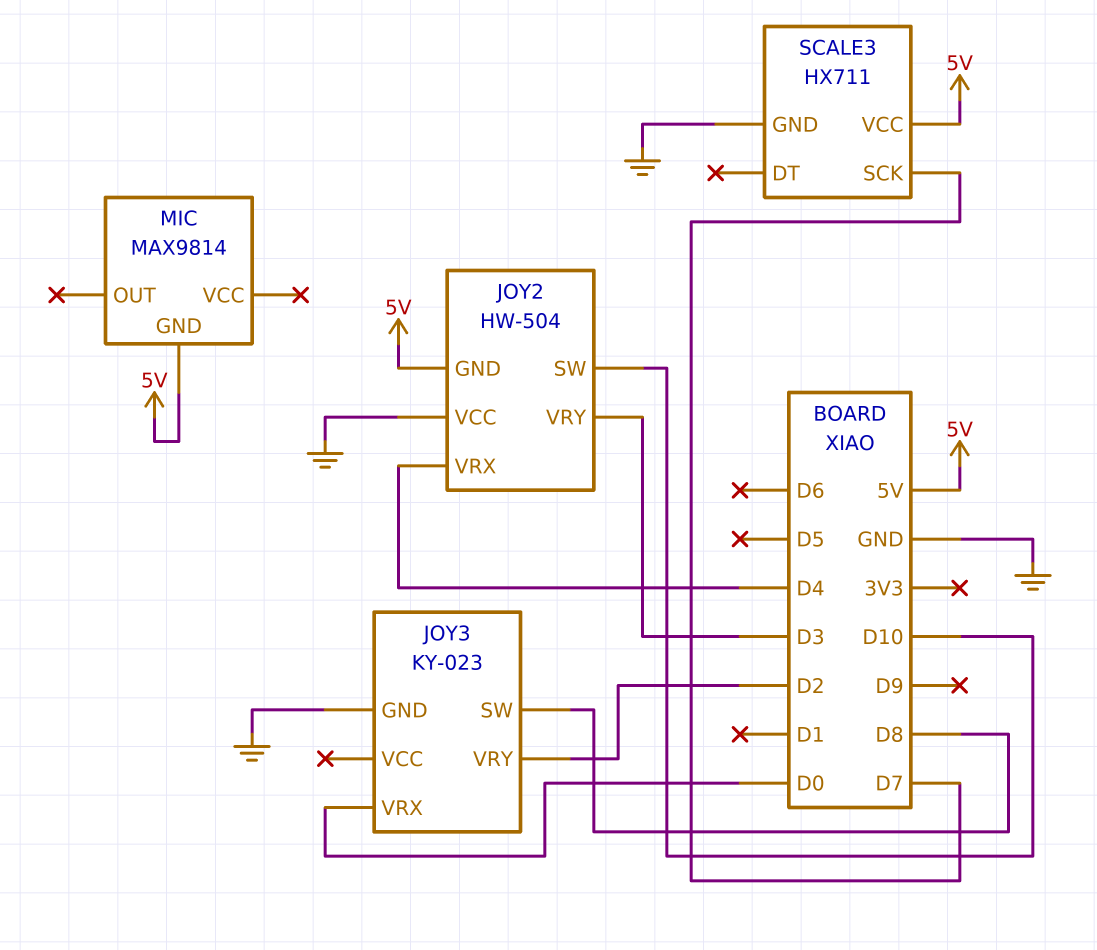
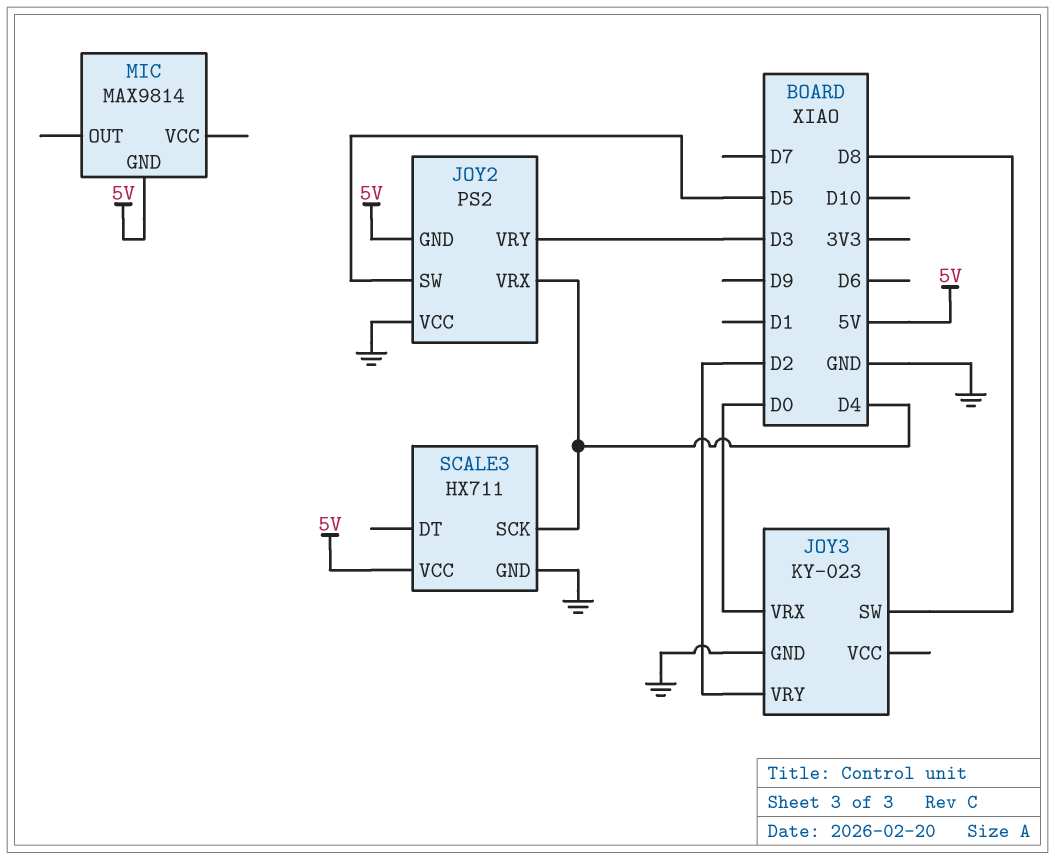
JOY2: HW-504 -> PS2
JOY2 pin SW: D10 -> D5
SCALE3 pin SCK: D7 -> D4

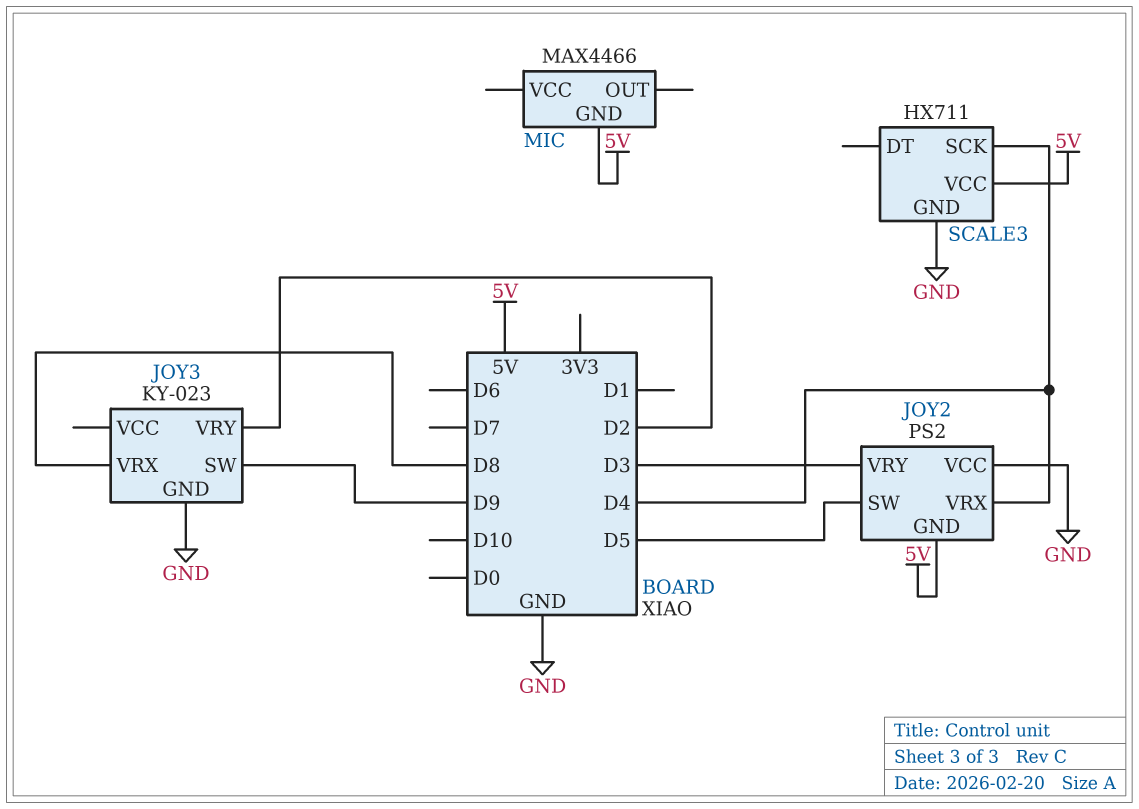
JOY3 pin SW: D8 -> D9
JOY3 pin VRX: D0 -> D8
MIC: MAX9814 -> MAX4466

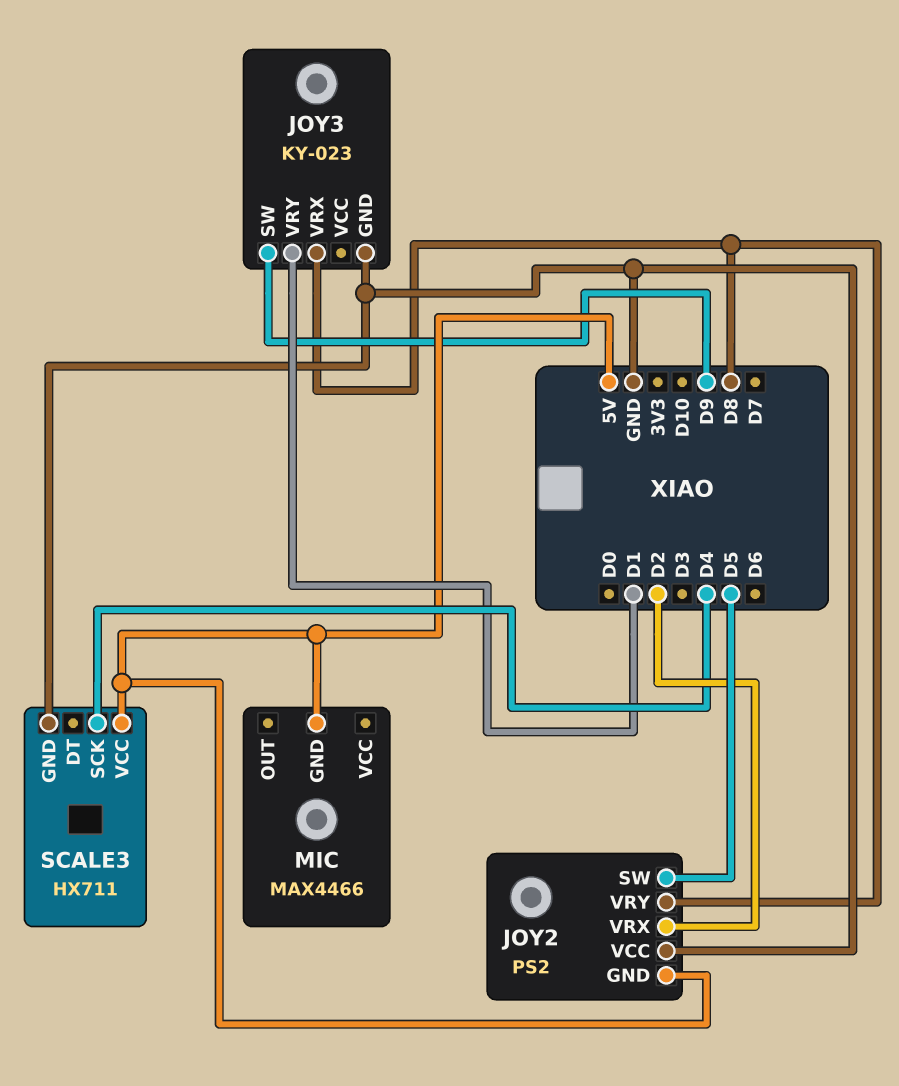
JOY2 pin VRX: D4 -> D2
JOY2 pin VRY: D3 -> D8
JOY3 pin VRY: D2 -> D1

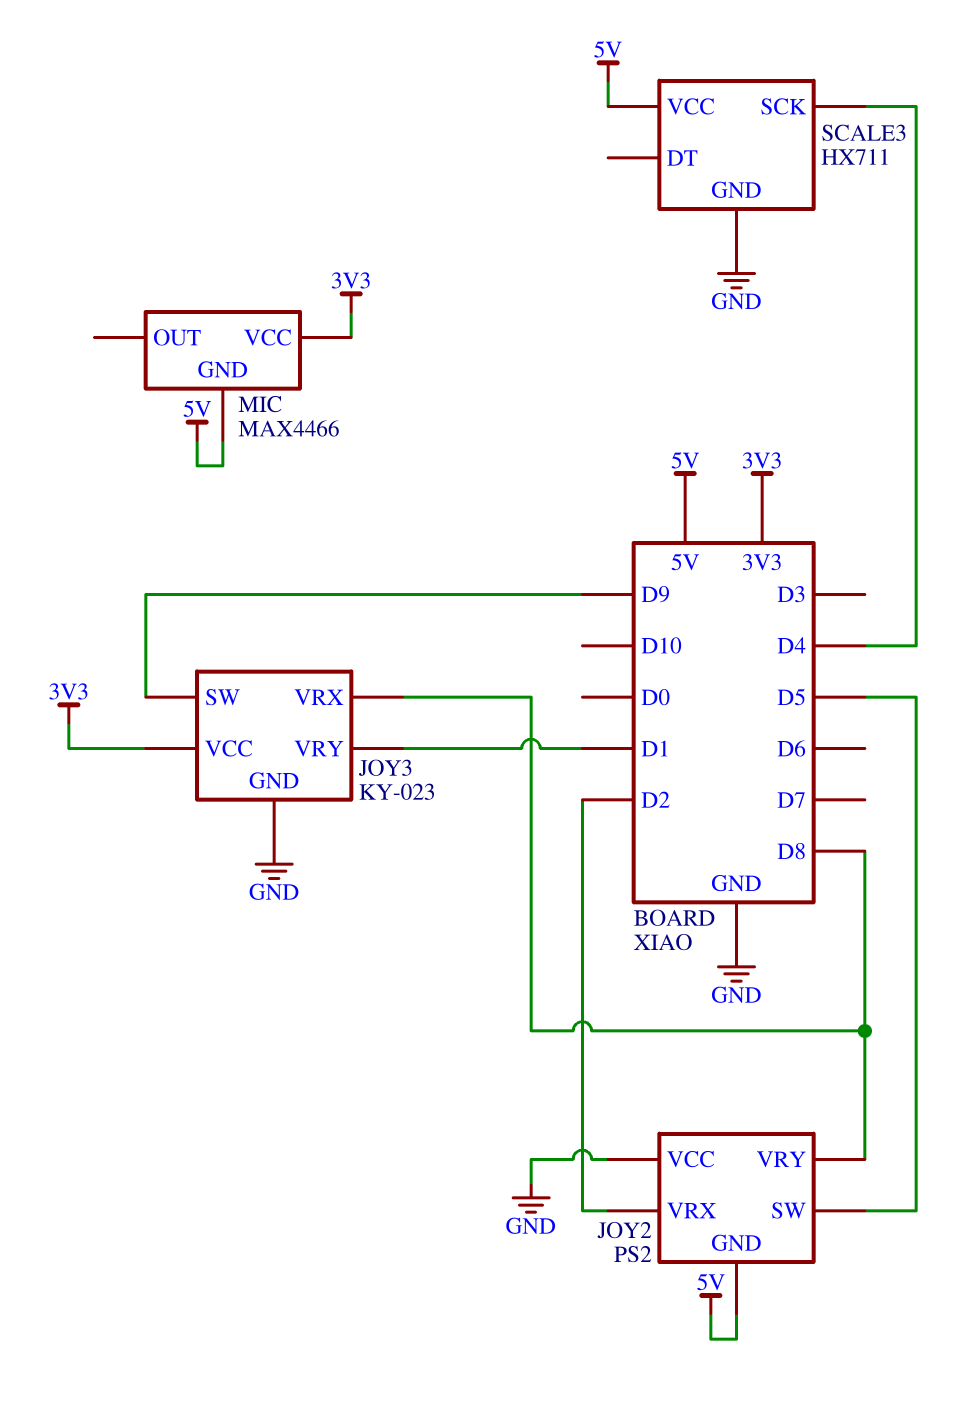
JOY3 pin VCC: none -> 3V3
MIC pin VCC: none -> 3V3

